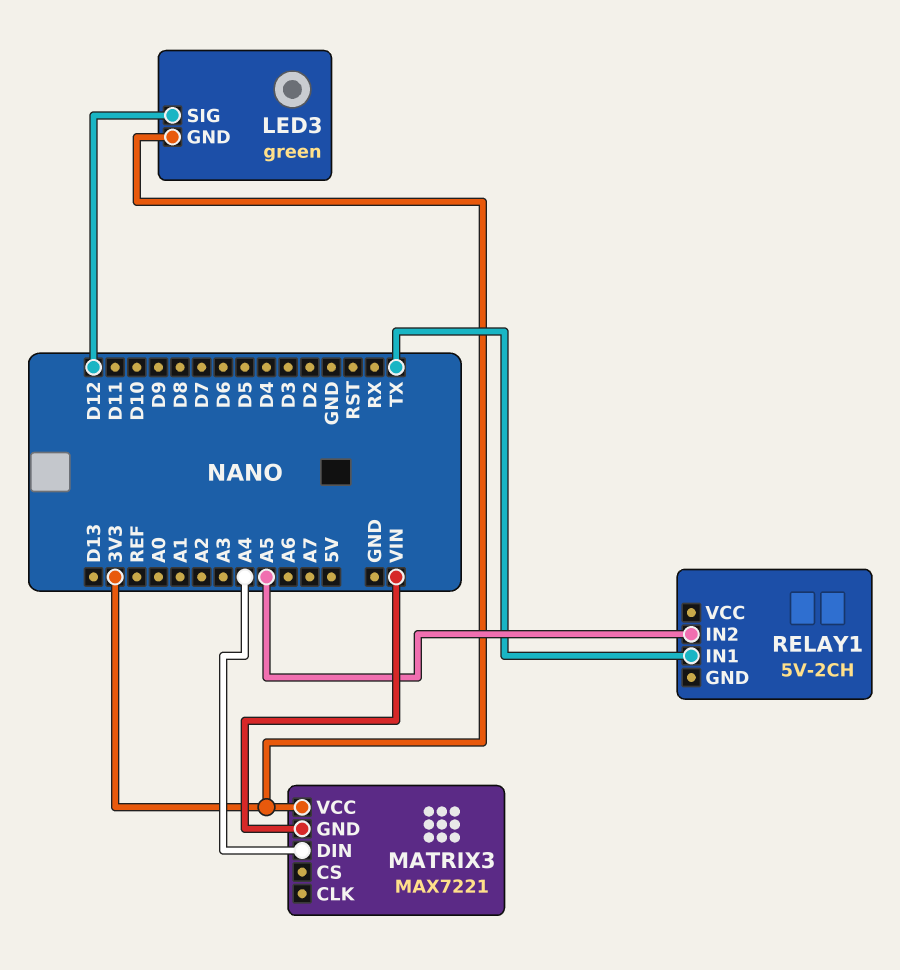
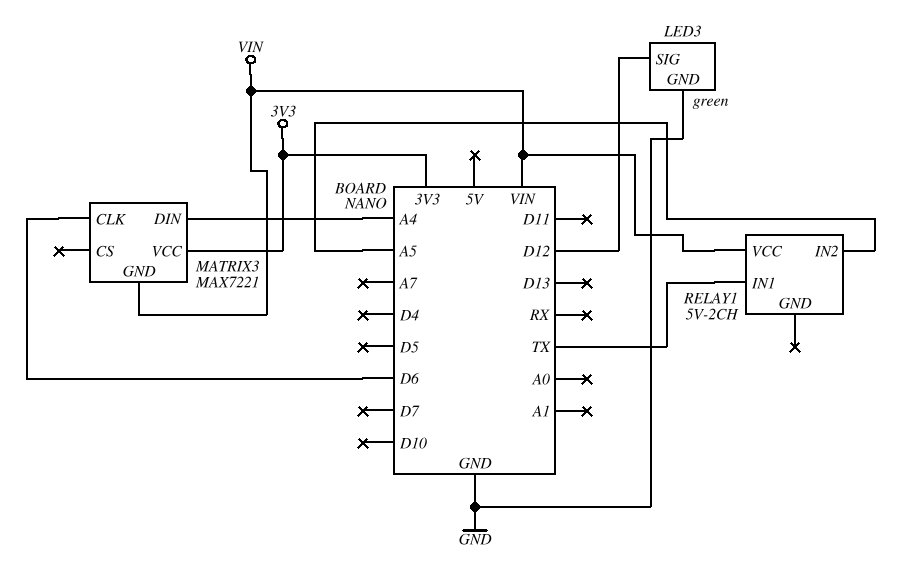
LED3 pin GND: 3V3 -> GND
MATRIX3 pin CLK: none -> D6
RELAY1 pin VCC: none -> VIN

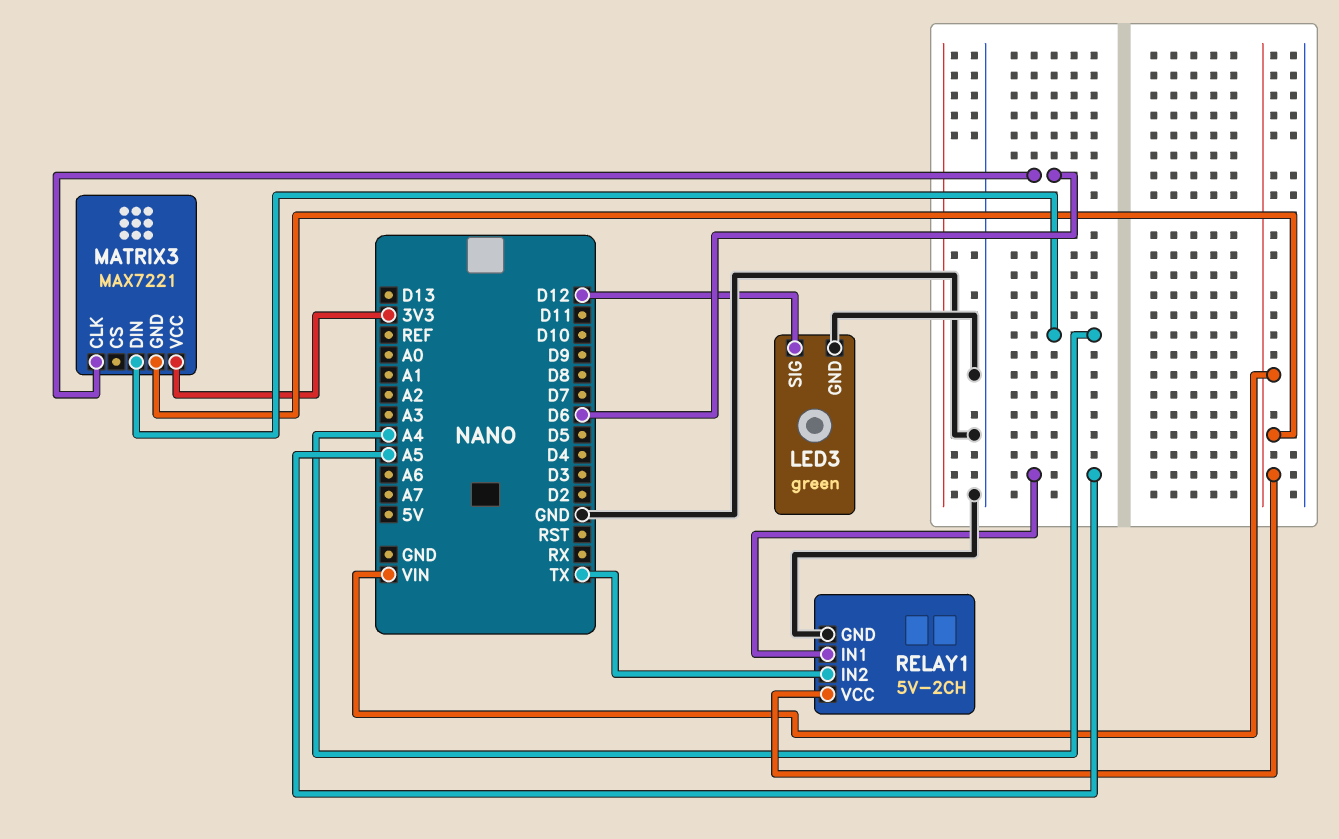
RELAY1 pin GND: none -> GND
RELAY1 pin IN1: TX -> A5
RELAY1 pin IN2: A5 -> TX

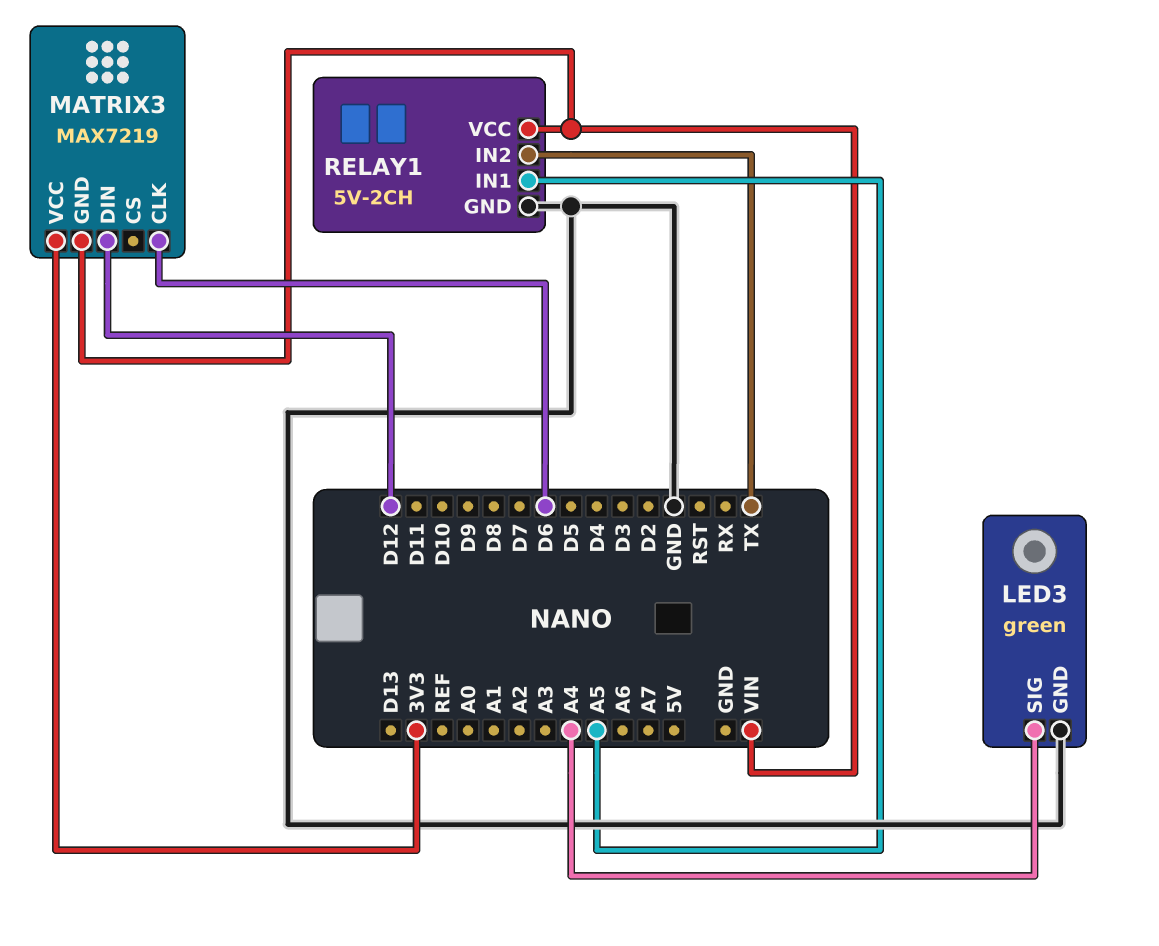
LED3 pin SIG: D12 -> A4
MATRIX3: MAX7221 -> MAX7219
MATRIX3 pin DIN: A4 -> D12

